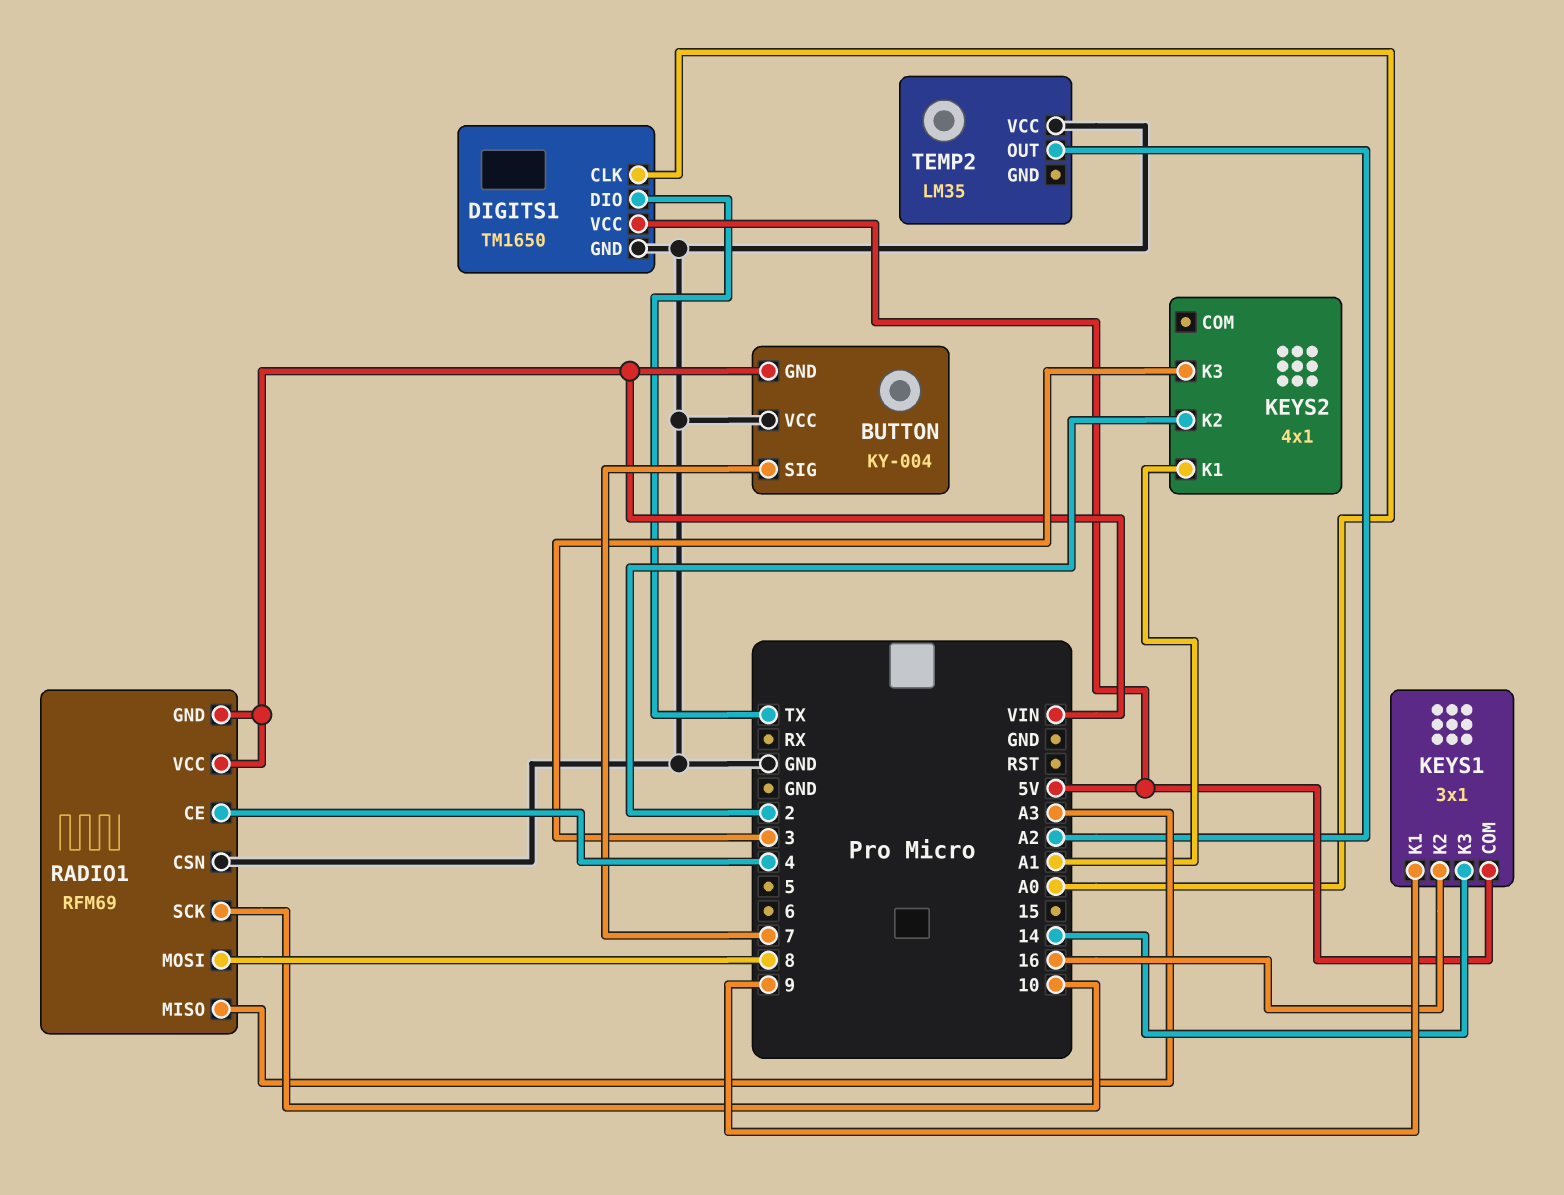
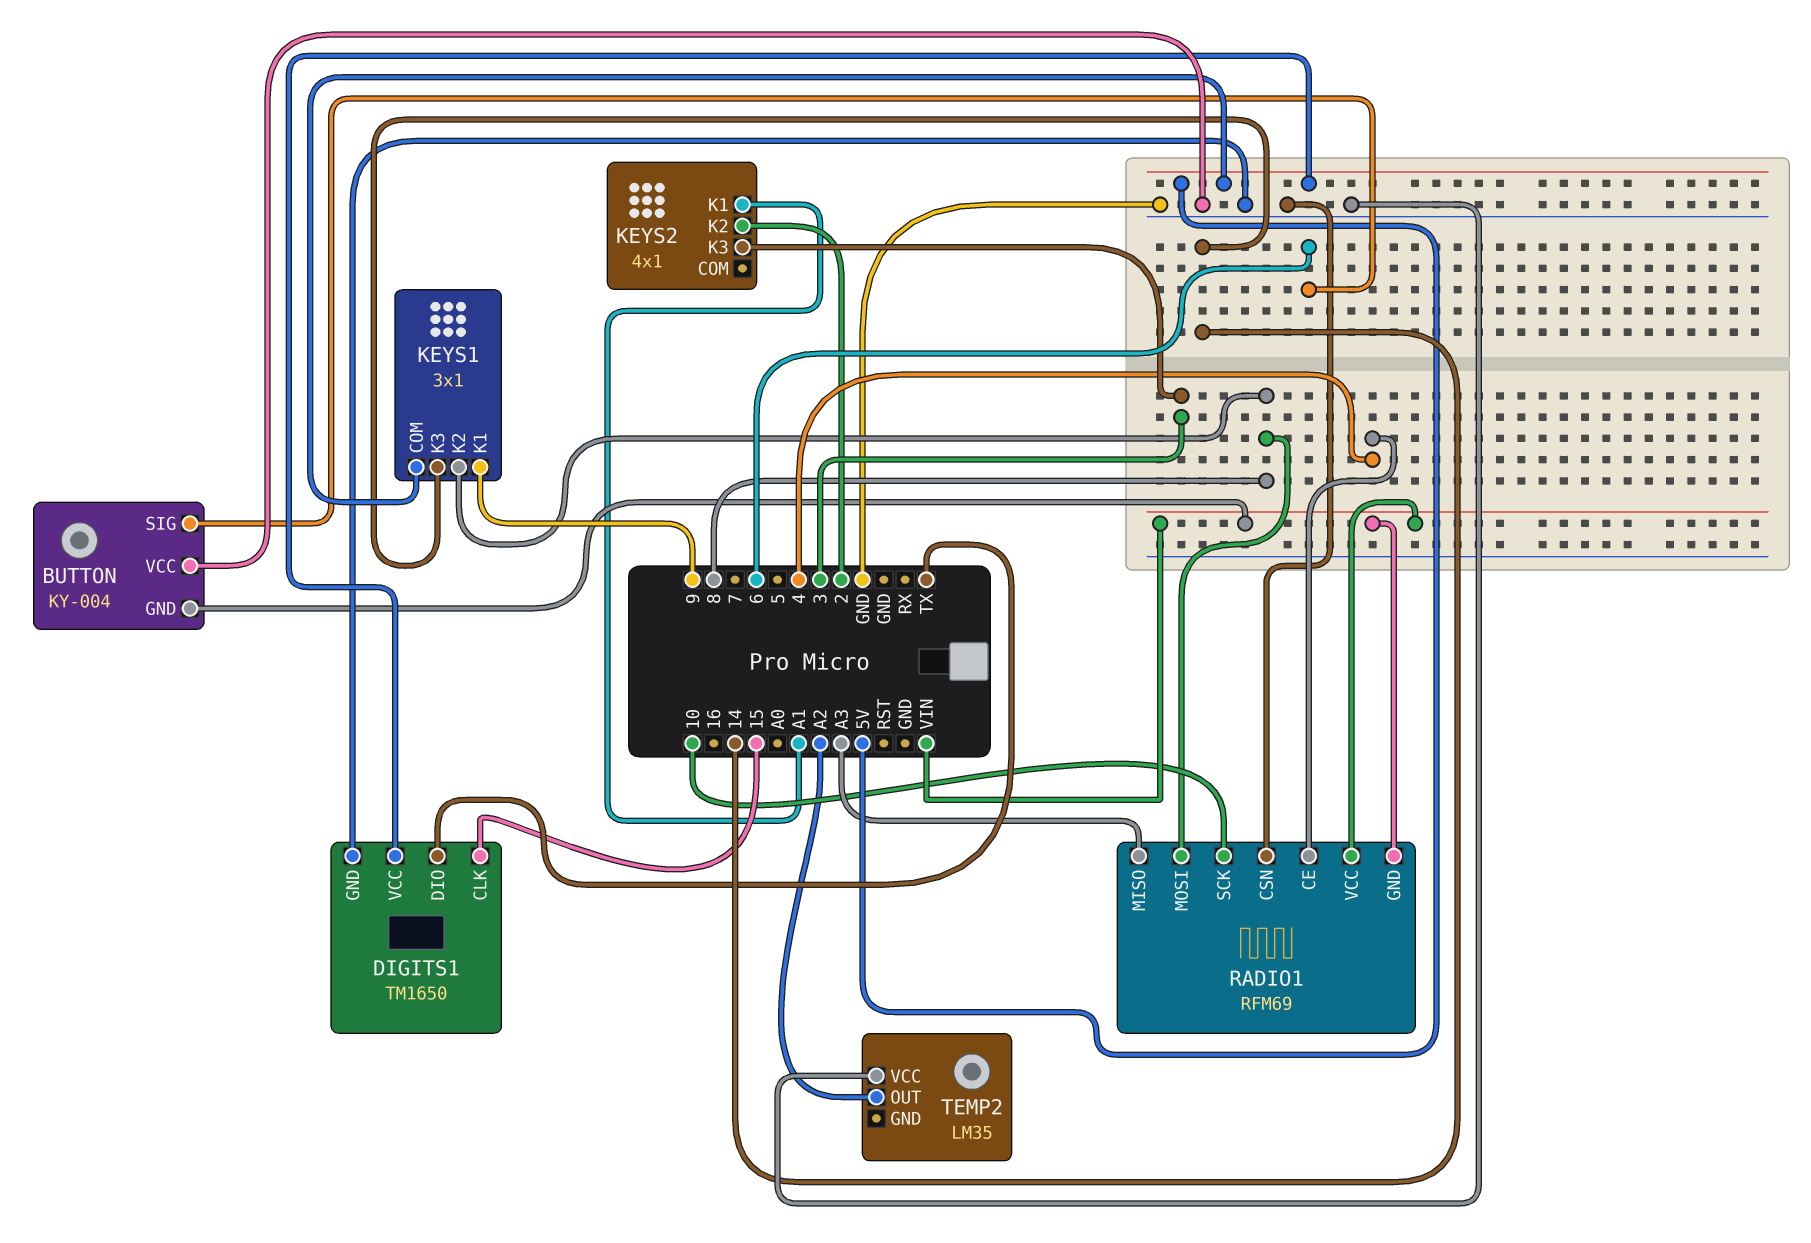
BUTTON pin SIG: 7 -> 6
DIGITS1 pin CLK: A0 -> 15
KEYS1 pin K2: 16 -> 8

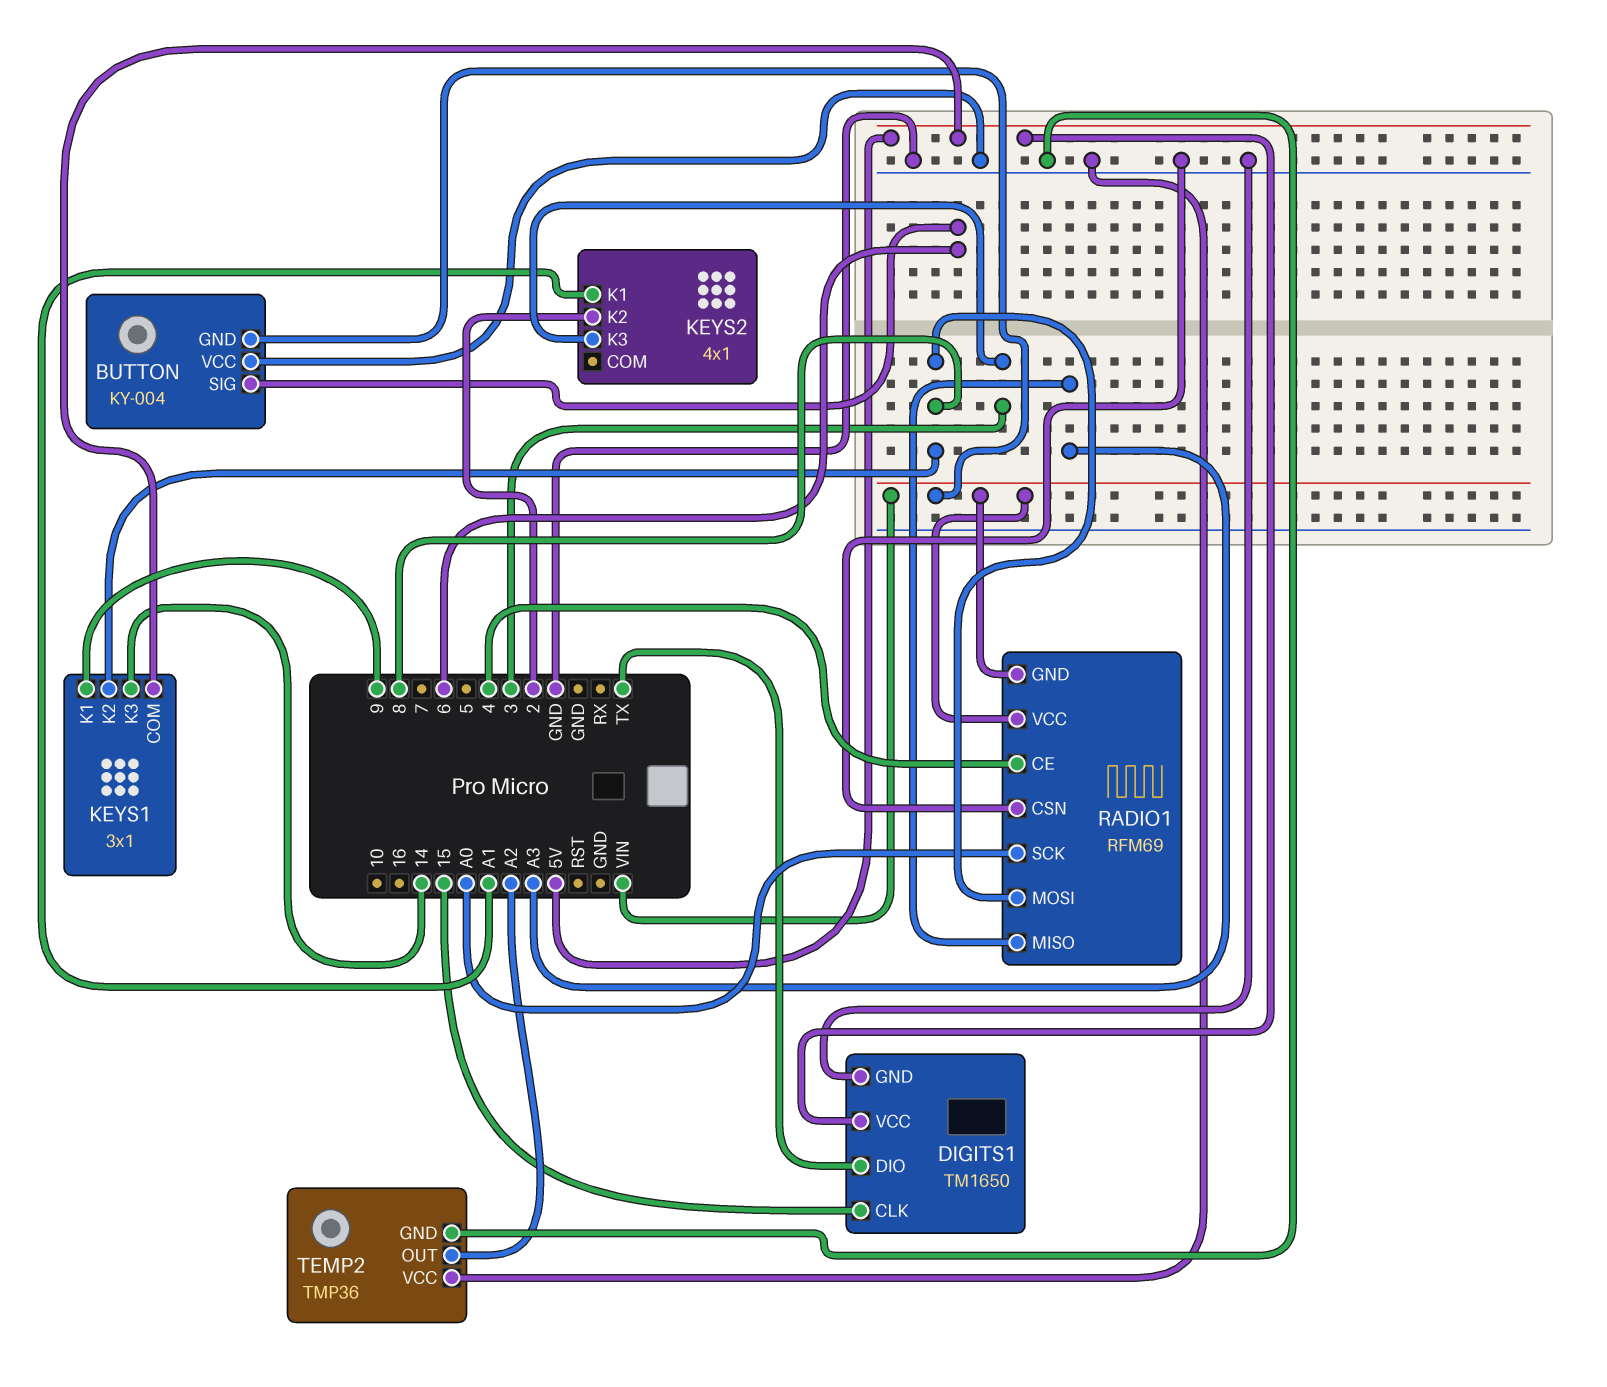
RADIO1 pin SCK: 10 -> A0
TEMP2: LM35 -> TMP36
TEMP2 pin GND: none -> GND

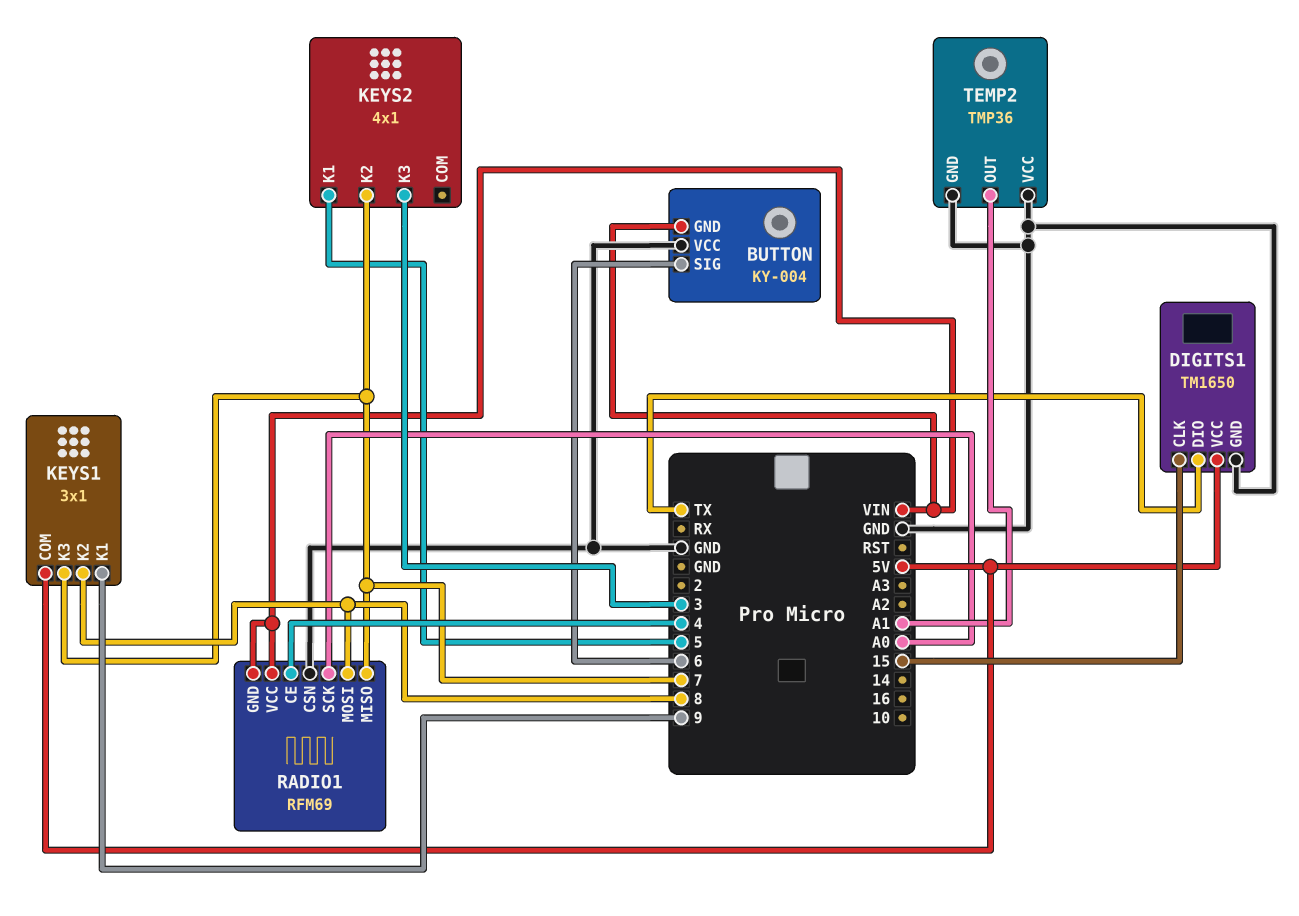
KEYS1 pin K3: 14 -> 7
KEYS2 pin K1: A1 -> 5
KEYS2 pin K2: 2 -> 7
RADIO1 pin MISO: A3 -> 7
TEMP2 pin OUT: A2 -> A1

